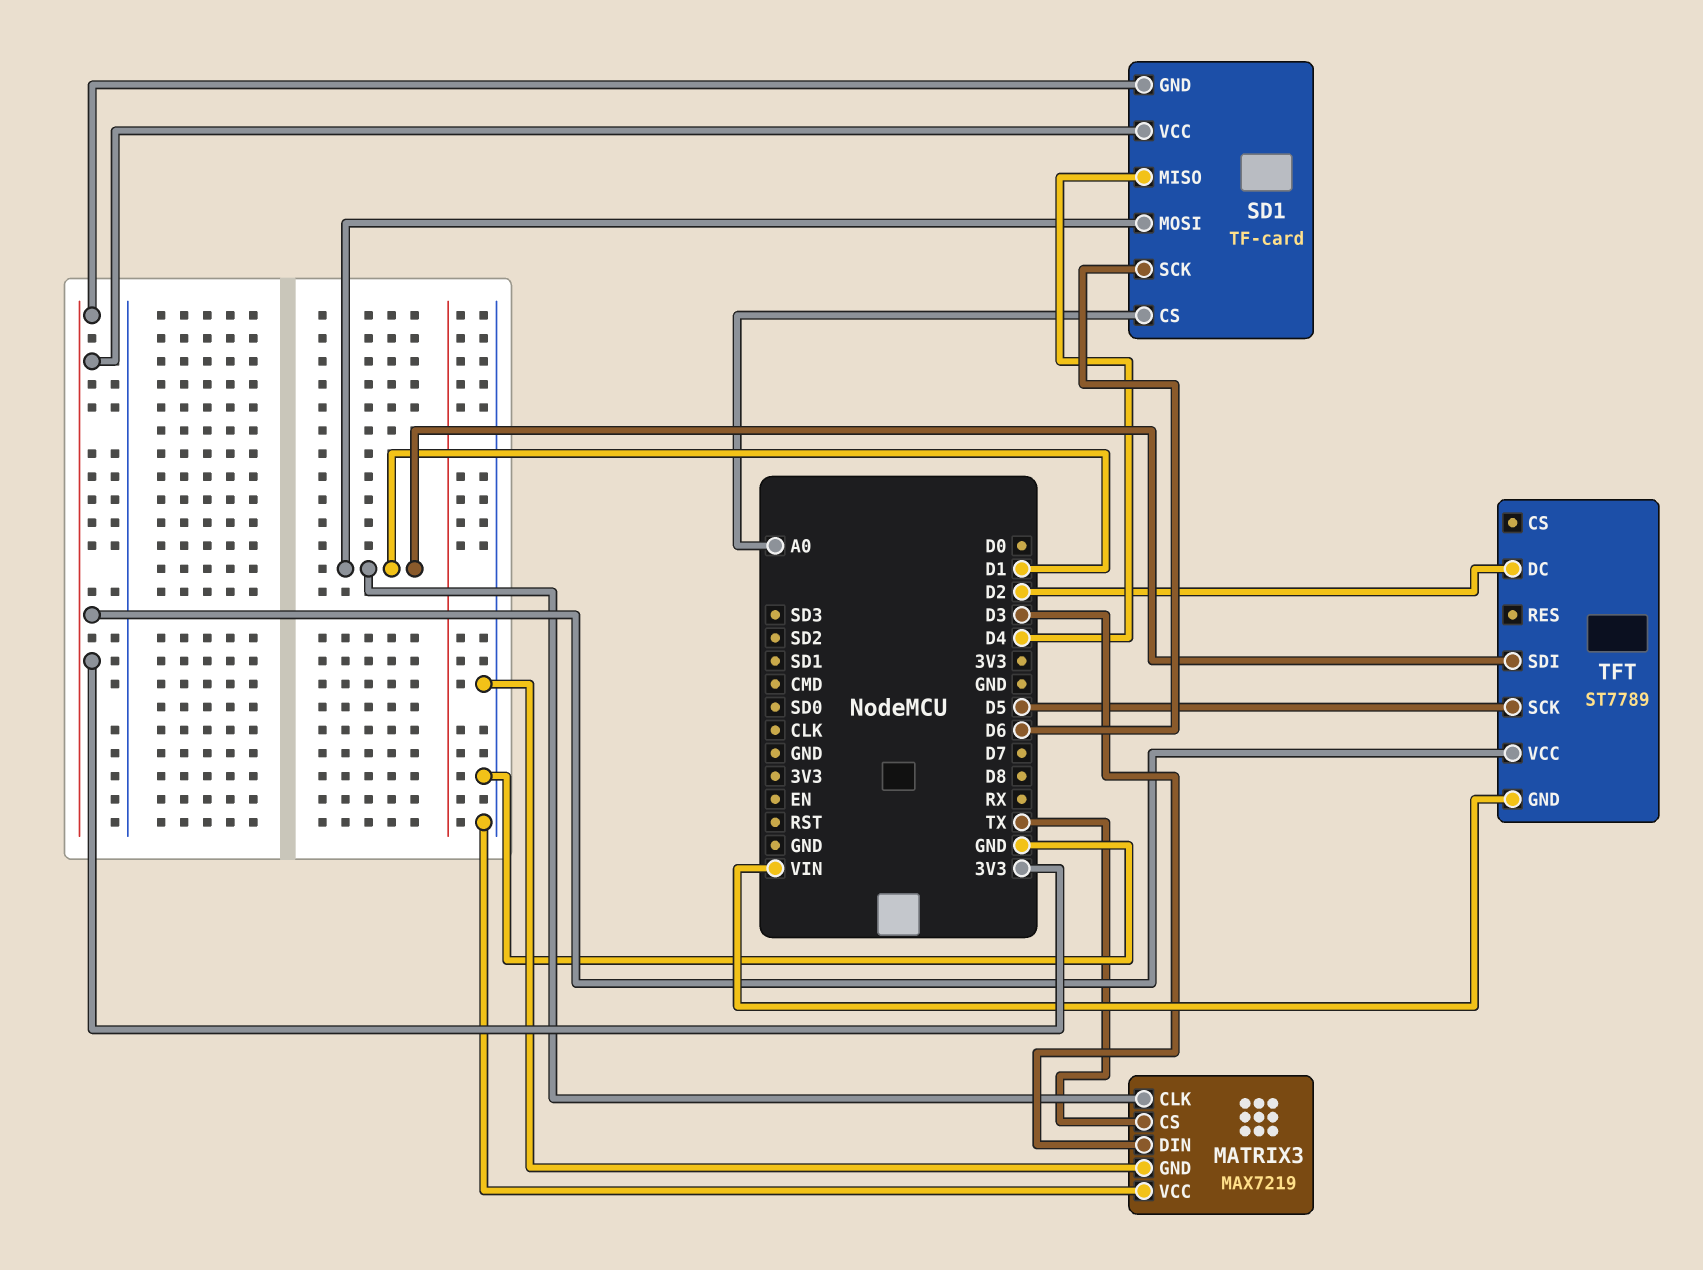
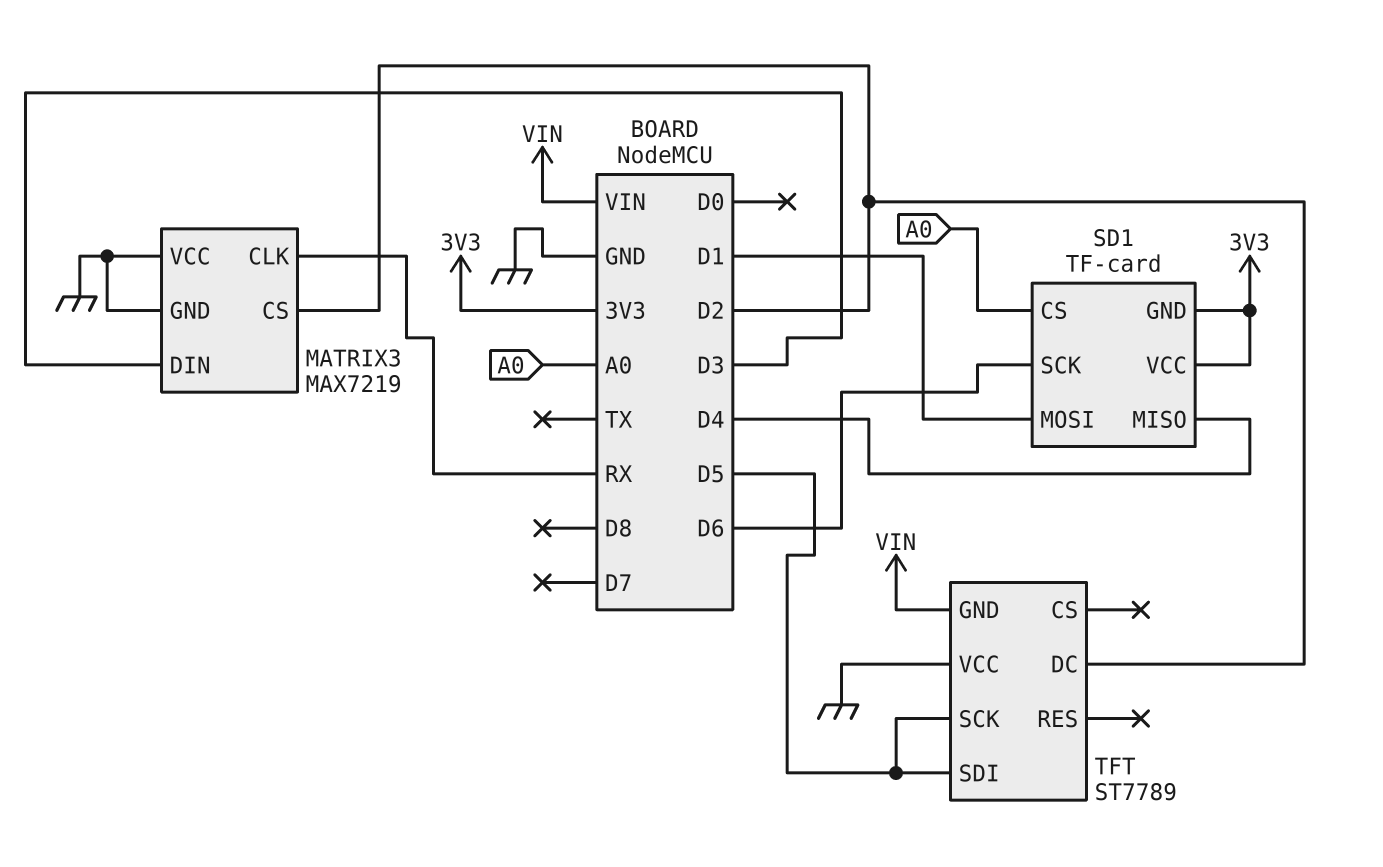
MATRIX3 pin CLK: D1 -> RX
MATRIX3 pin CS: TX -> D2
TFT pin SDI: D1 -> D5
TFT pin VCC: 3V3 -> GND

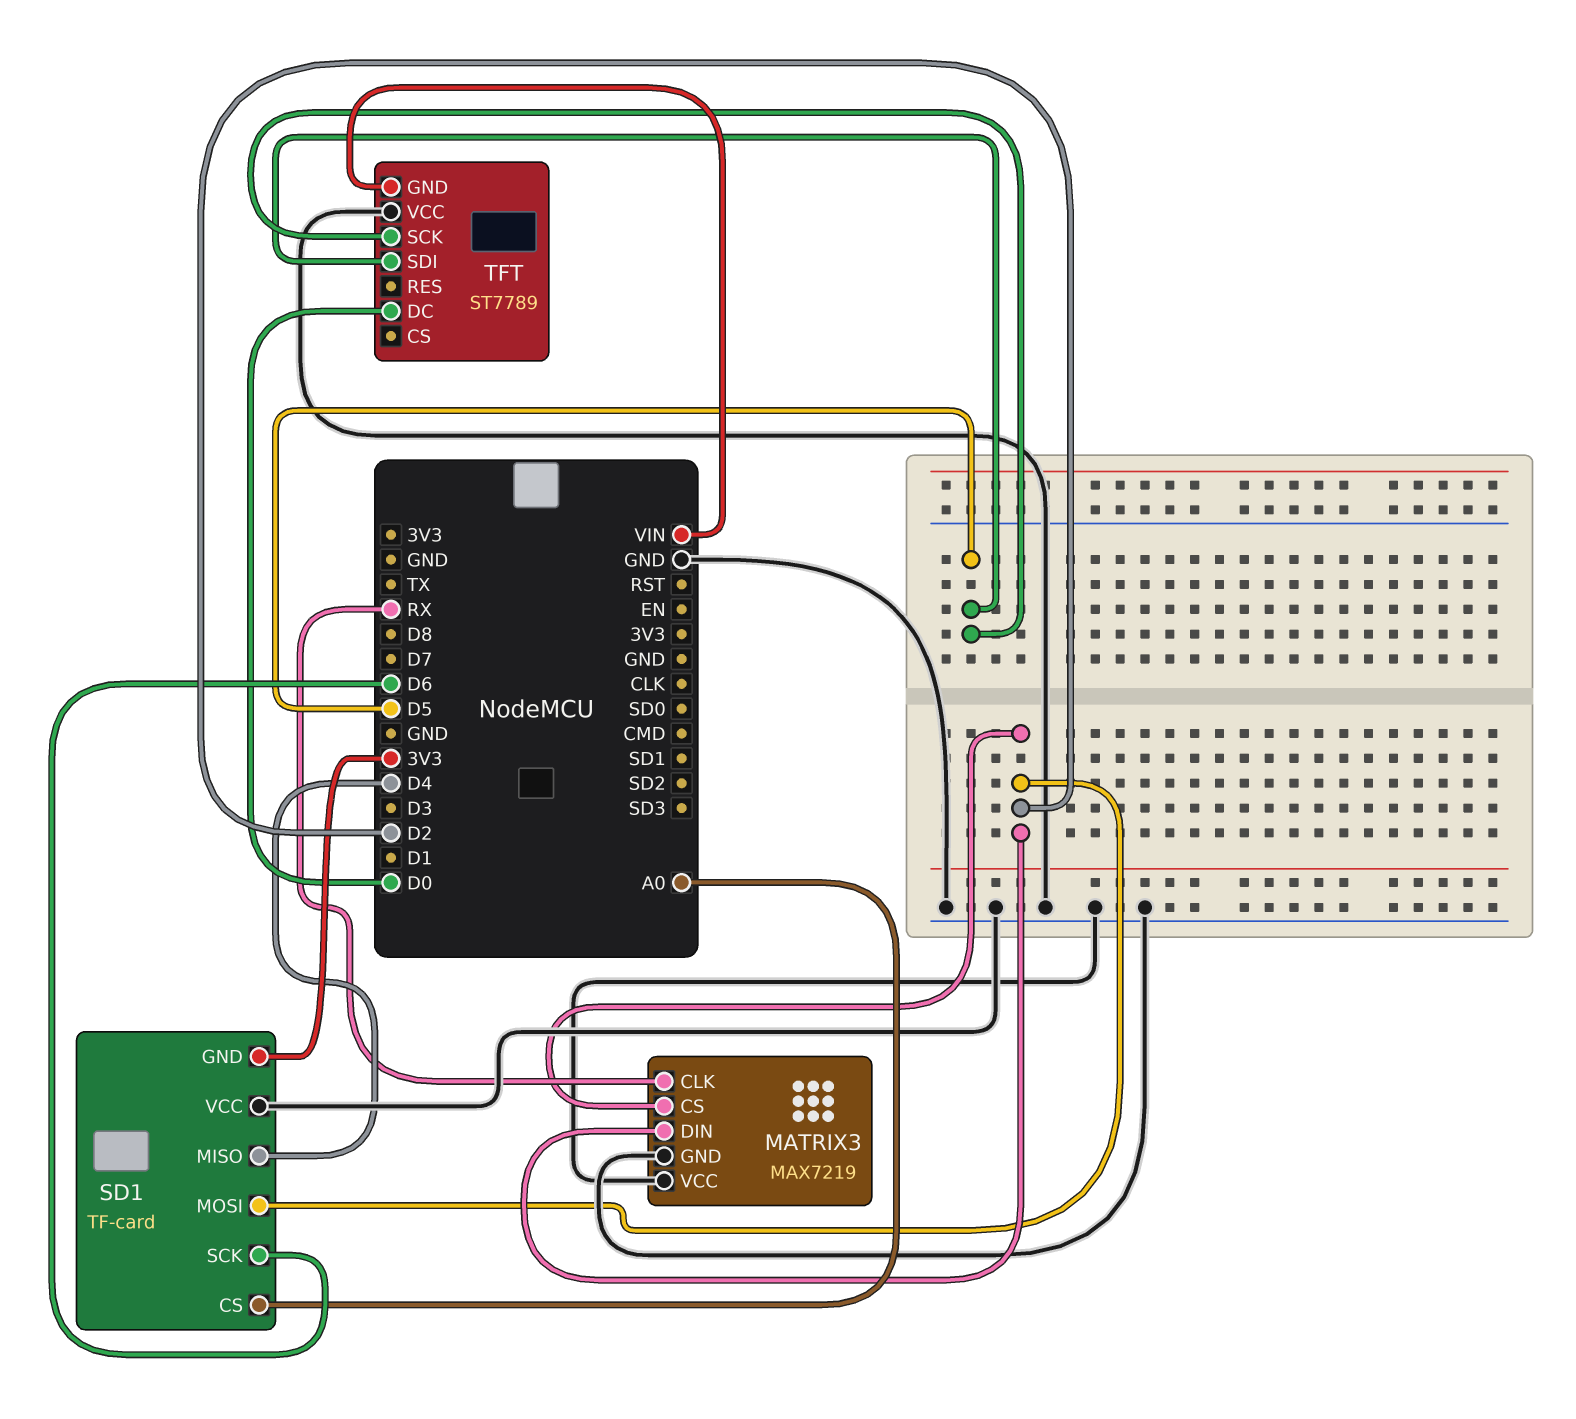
MATRIX3 pin DIN: D3 -> D2
SD1 pin MOSI: D1 -> D2
SD1 pin VCC: 3V3 -> GND
TFT pin DC: D2 -> D0

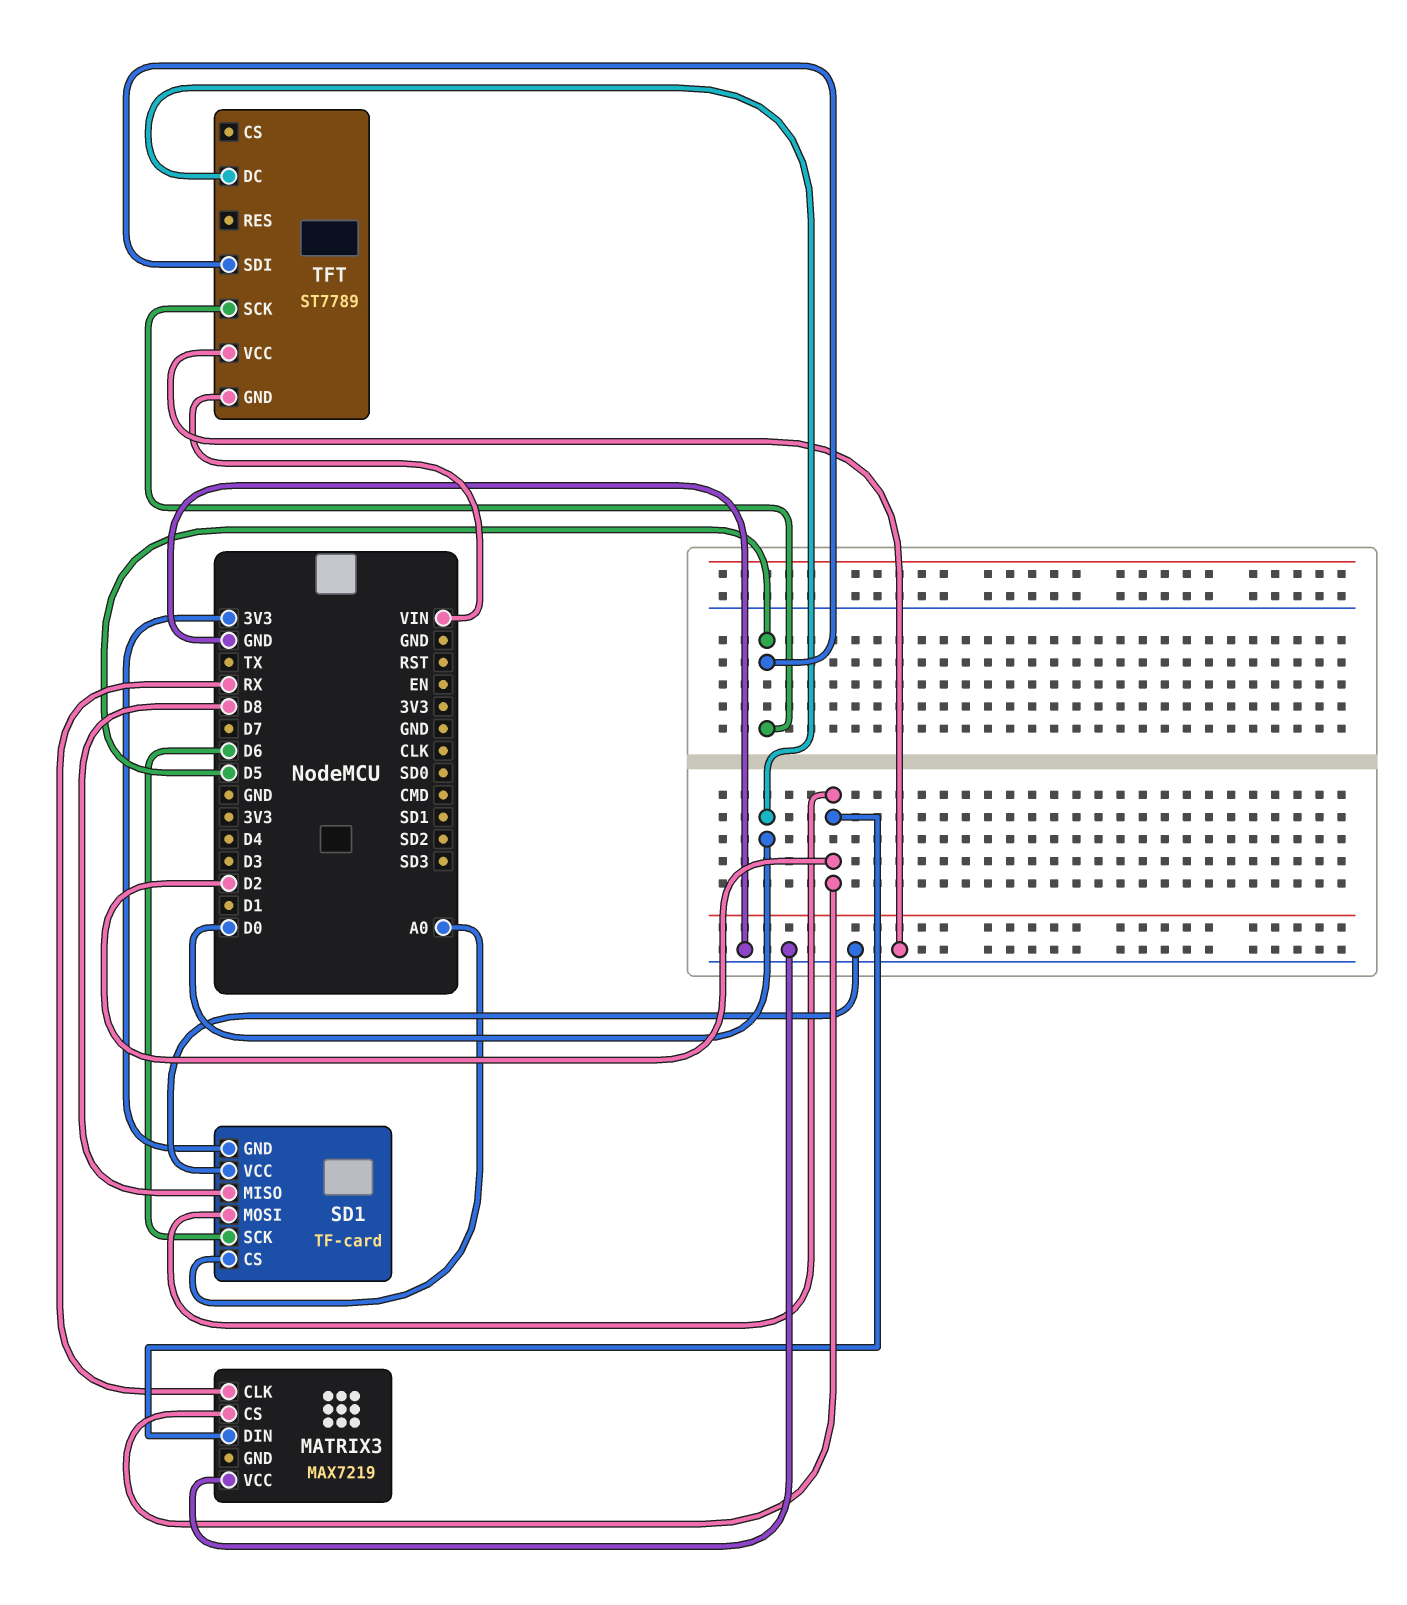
MATRIX3 pin GND: GND -> none
SD1 pin MISO: D4 -> D8

